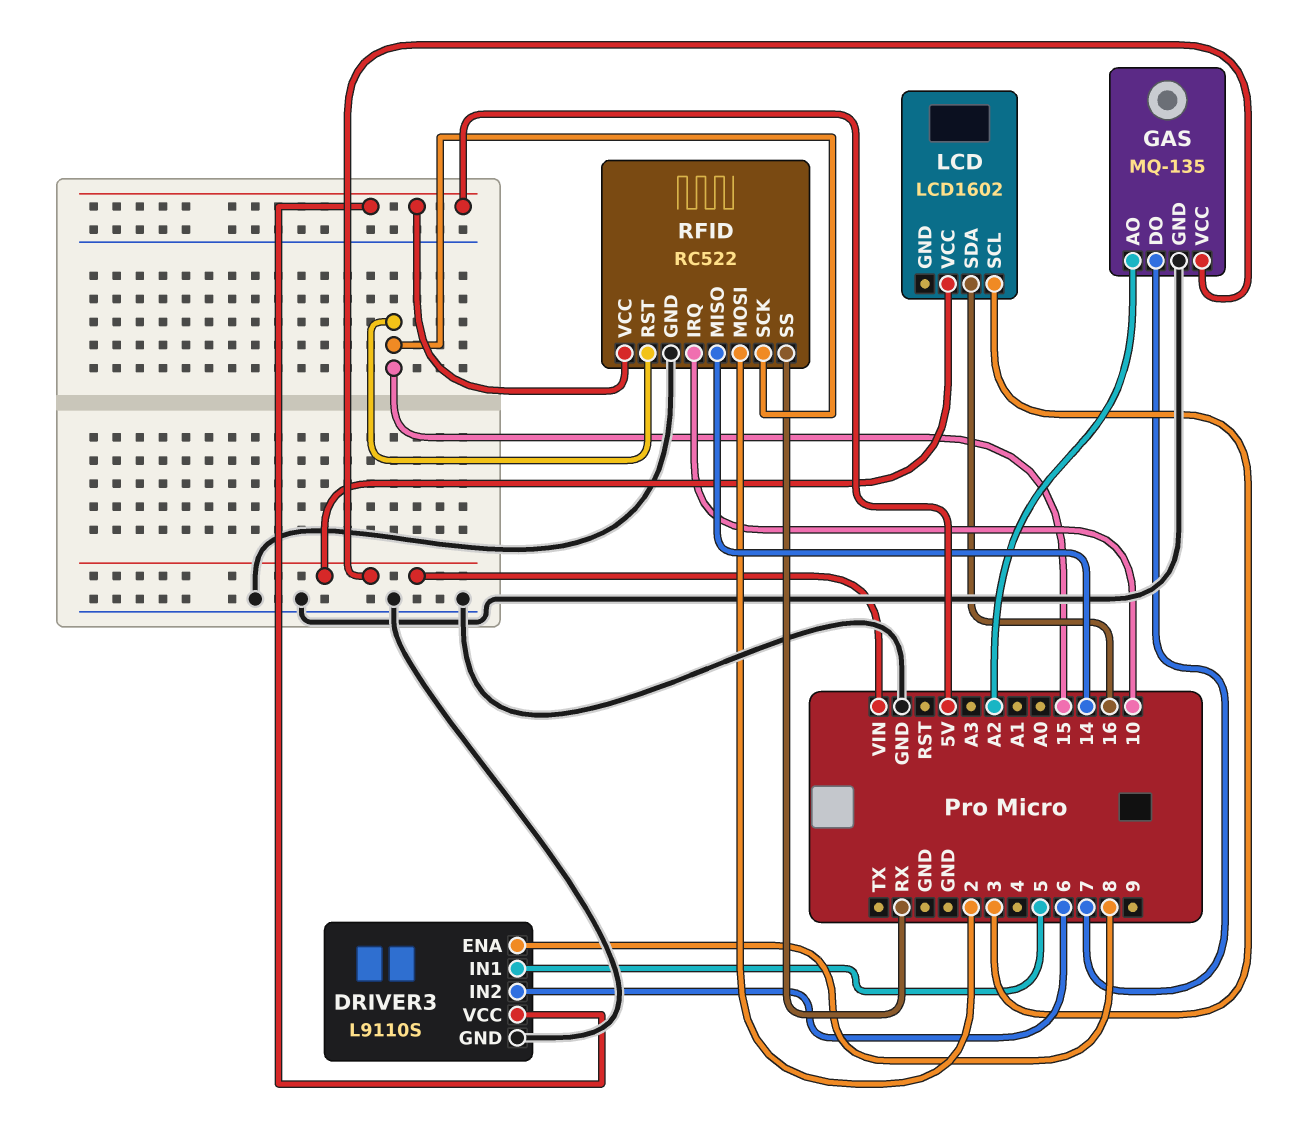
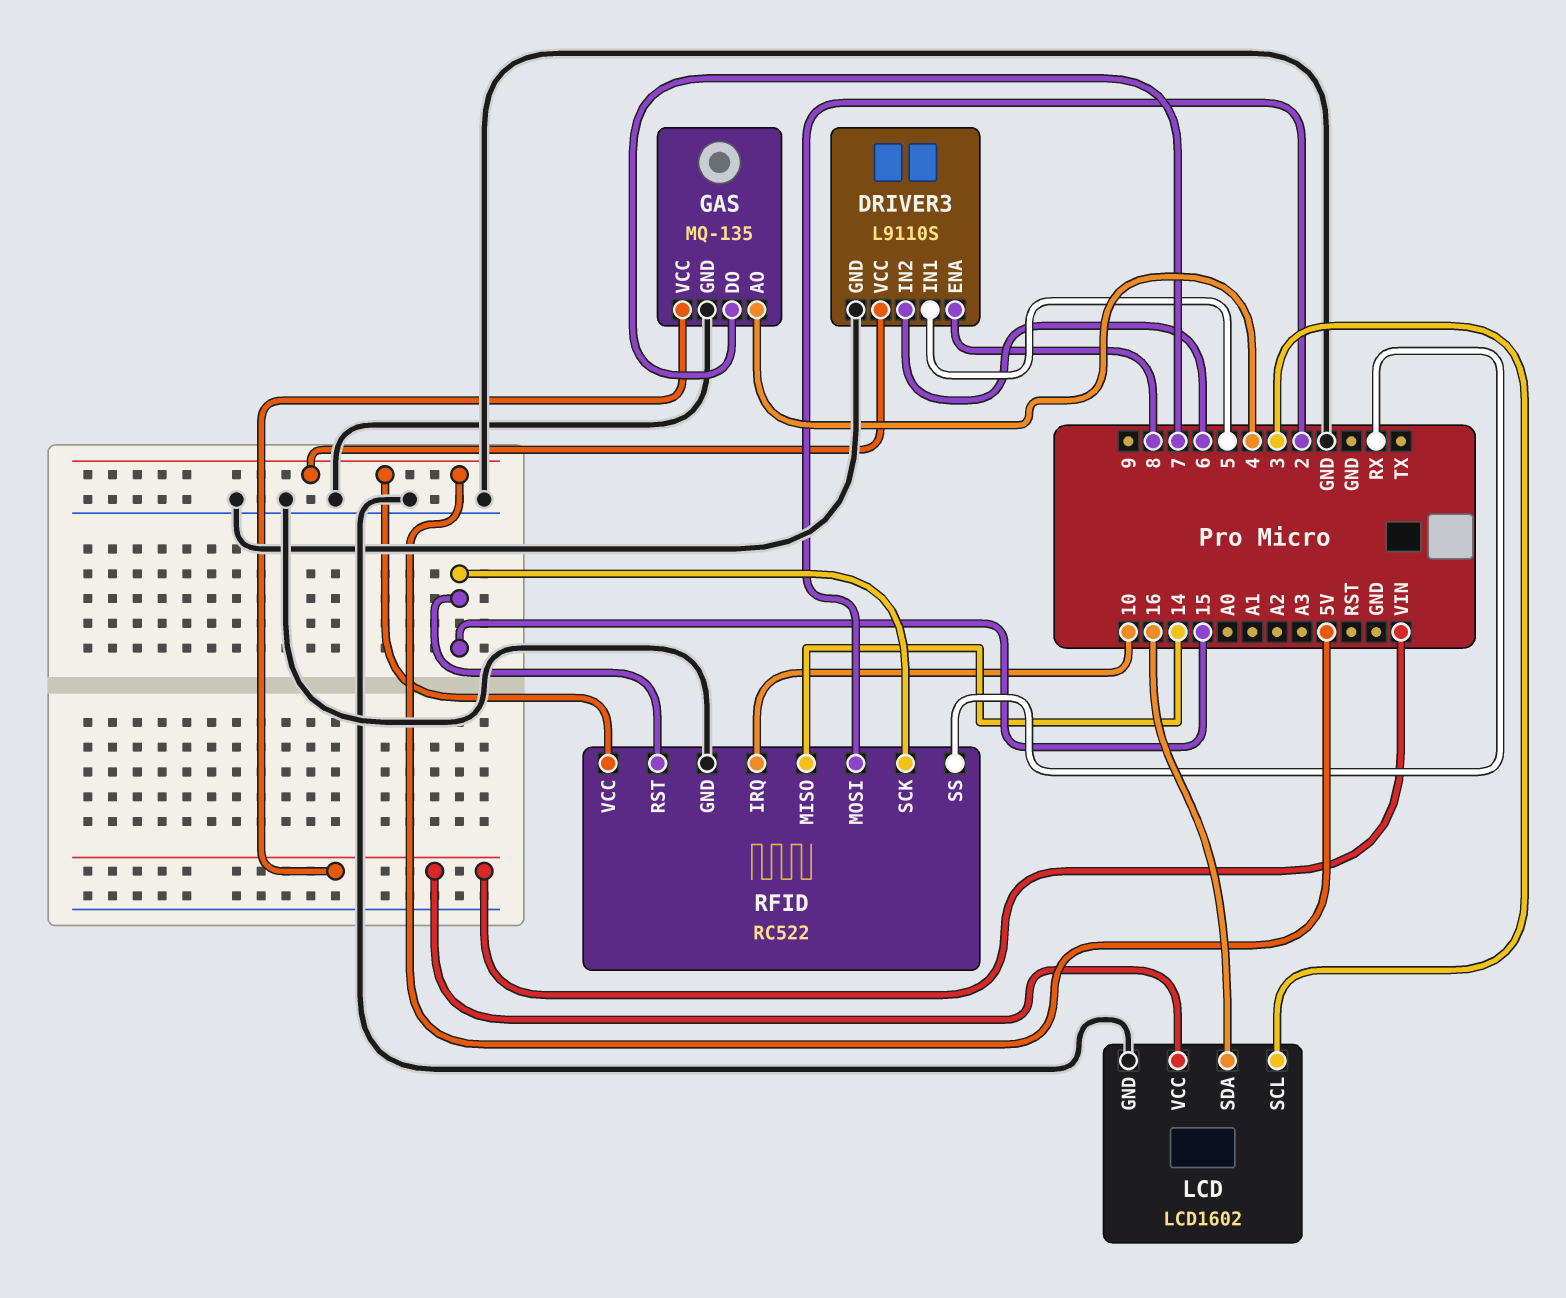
GAS pin AO: A2 -> 4
LCD pin GND: none -> GND

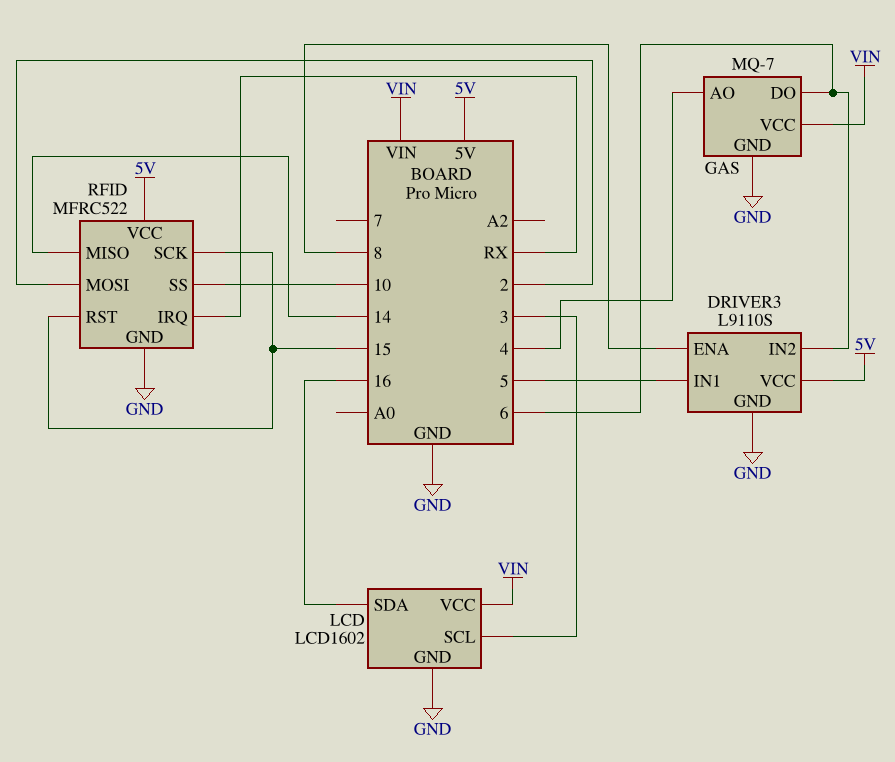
GAS: MQ-135 -> MQ-7
GAS pin DO: 7 -> 6
RFID: RC522 -> MFRC522
RFID pin IRQ: 10 -> RX
RFID pin SS: RX -> 10

